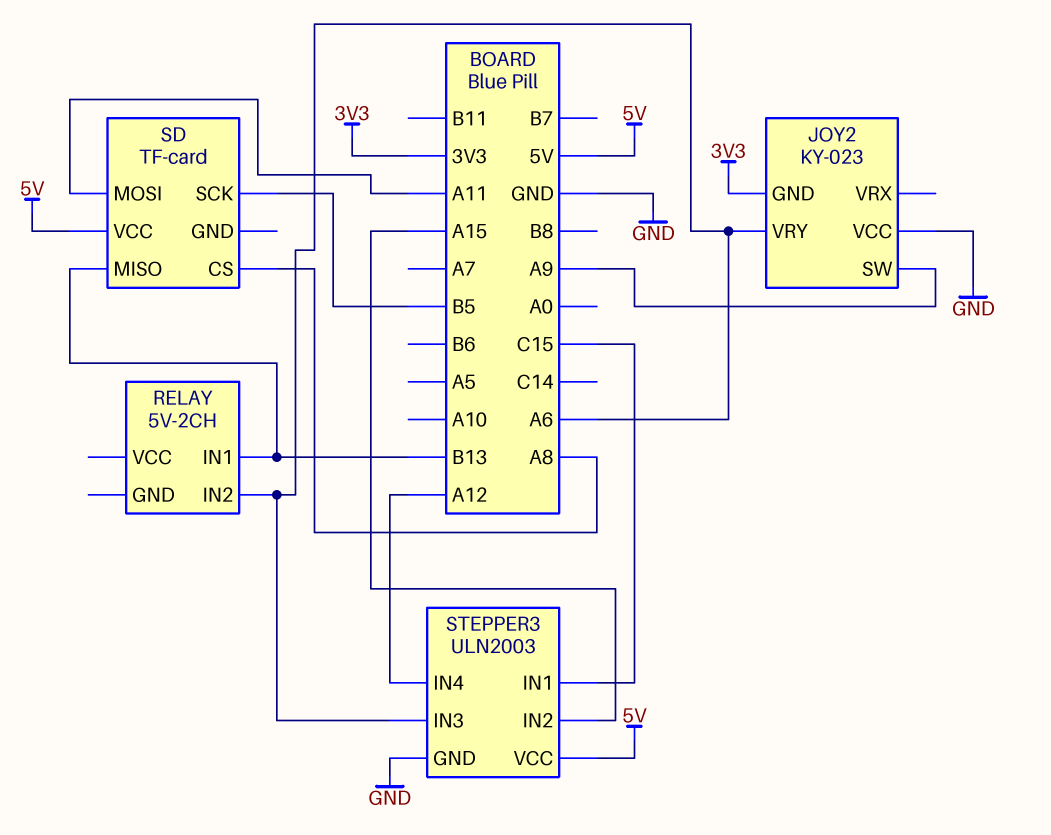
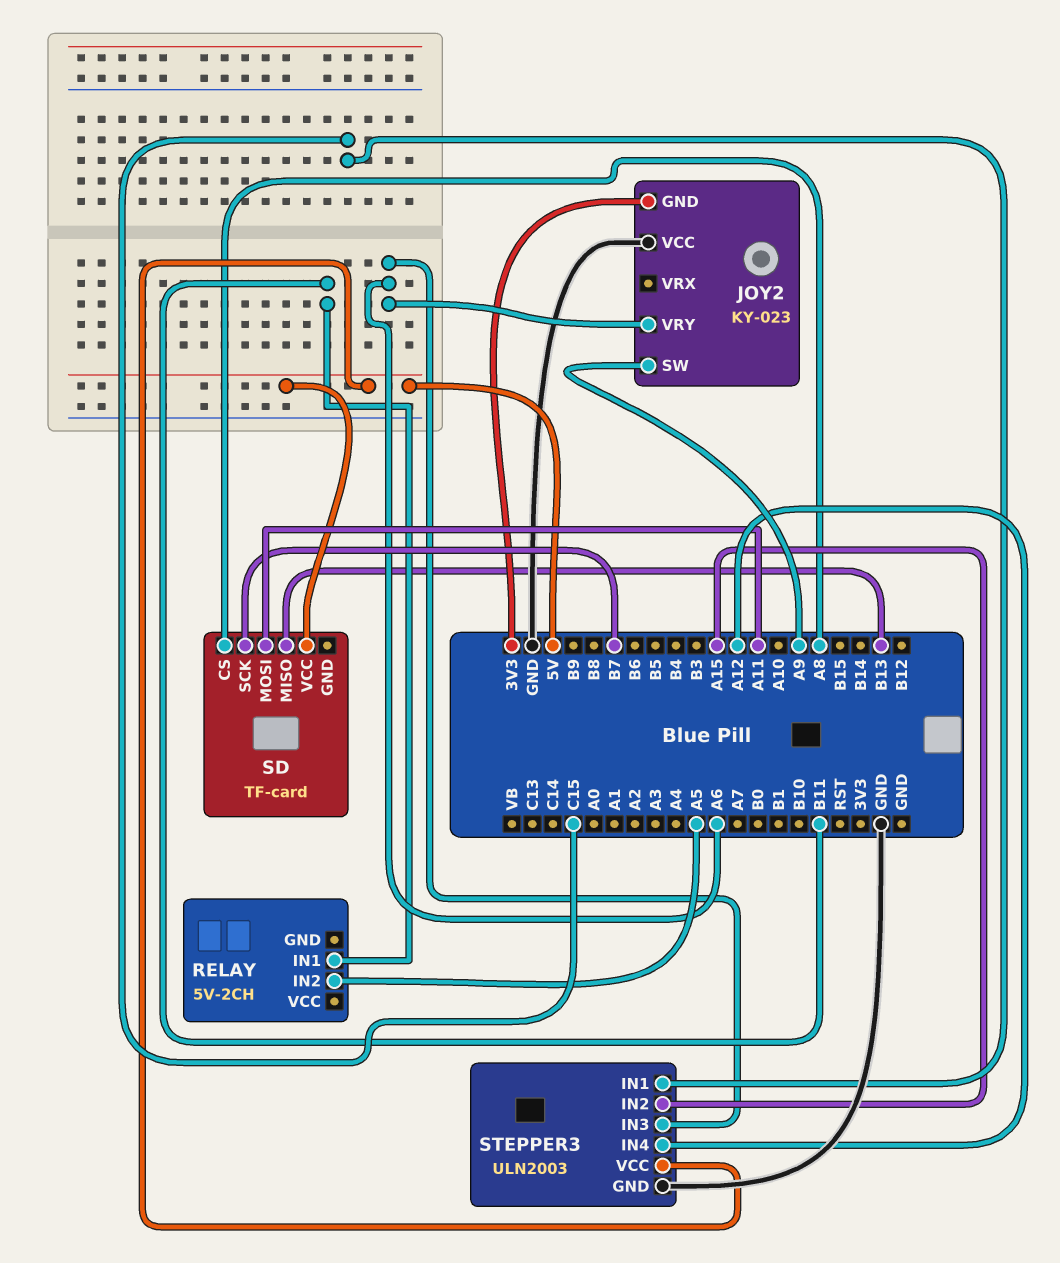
RELAY pin IN1: B13 -> B11
RELAY pin IN2: A6 -> A5
SD pin SCK: B5 -> B7

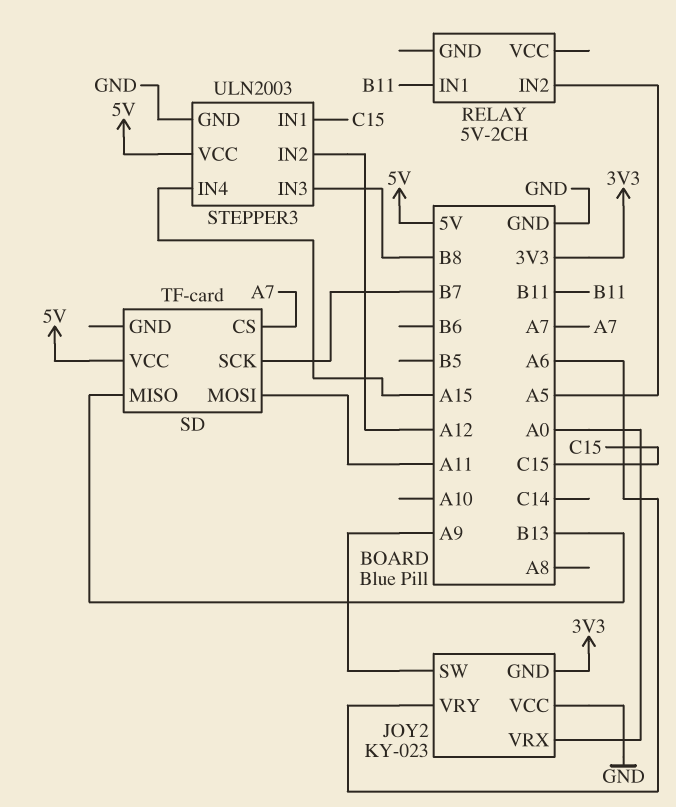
JOY2 pin VRX: none -> A0
SD pin CS: A8 -> A7
STEPPER3 pin IN2: A15 -> A12
STEPPER3 pin IN3: A6 -> B8
STEPPER3 pin IN4: A12 -> A15

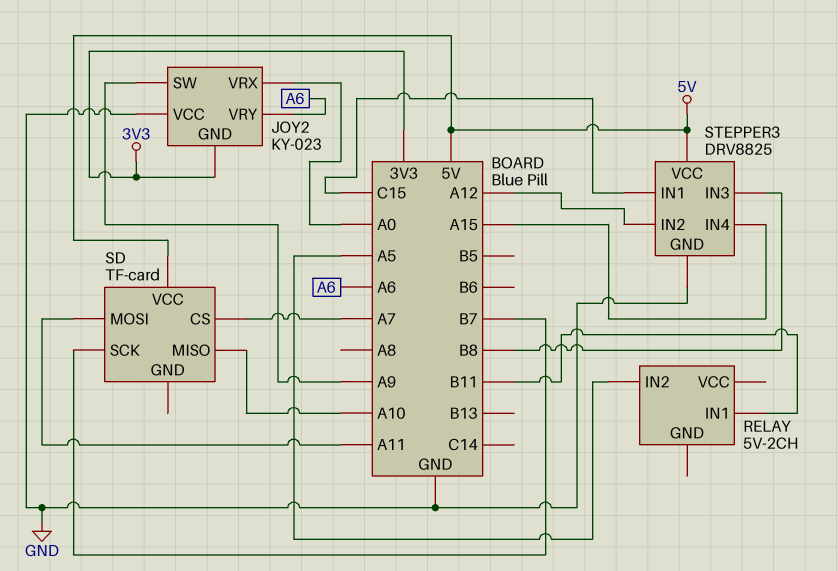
SD pin MISO: B13 -> A10
STEPPER3: ULN2003 -> DRV8825

